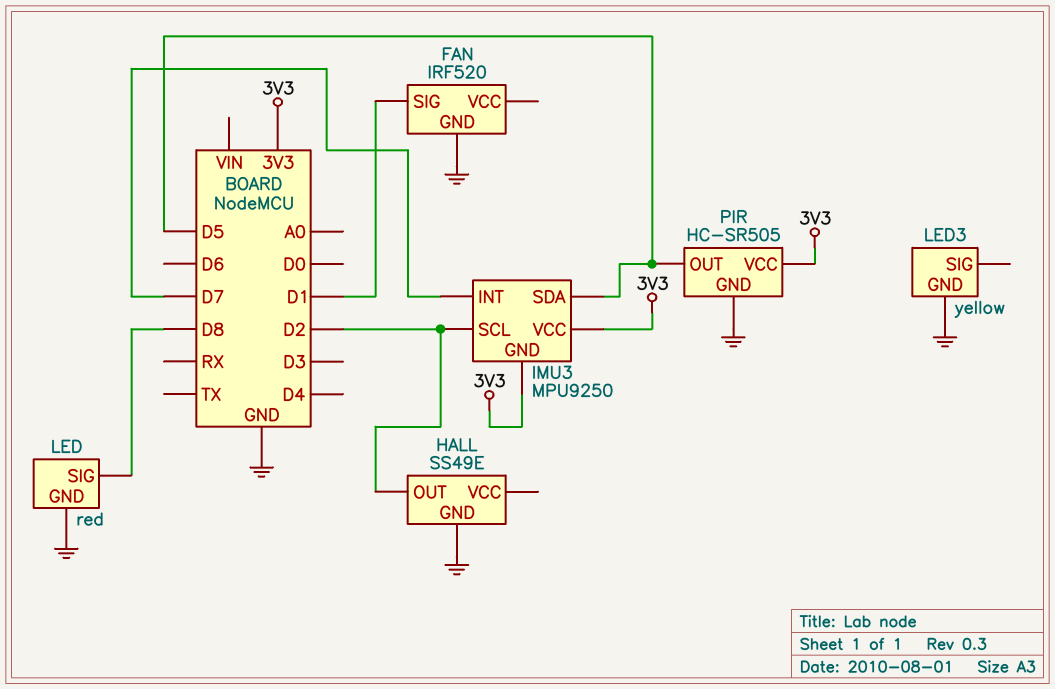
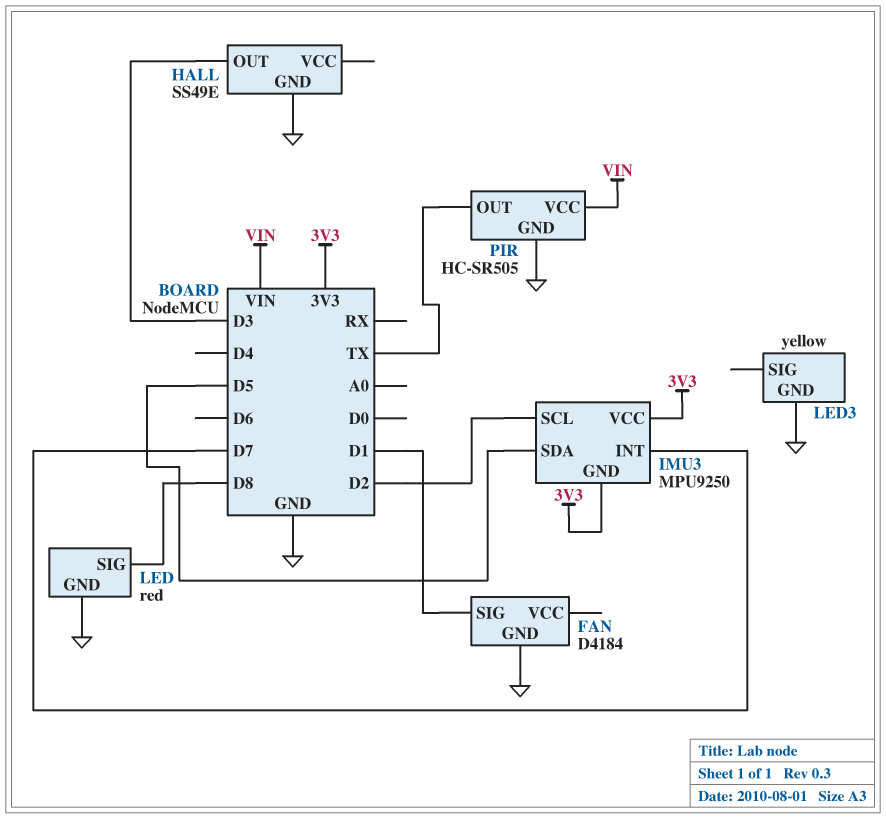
FAN: IRF520 -> D4184
HALL pin OUT: D2 -> D3
PIR pin OUT: D5 -> TX
PIR pin VCC: 3V3 -> VIN

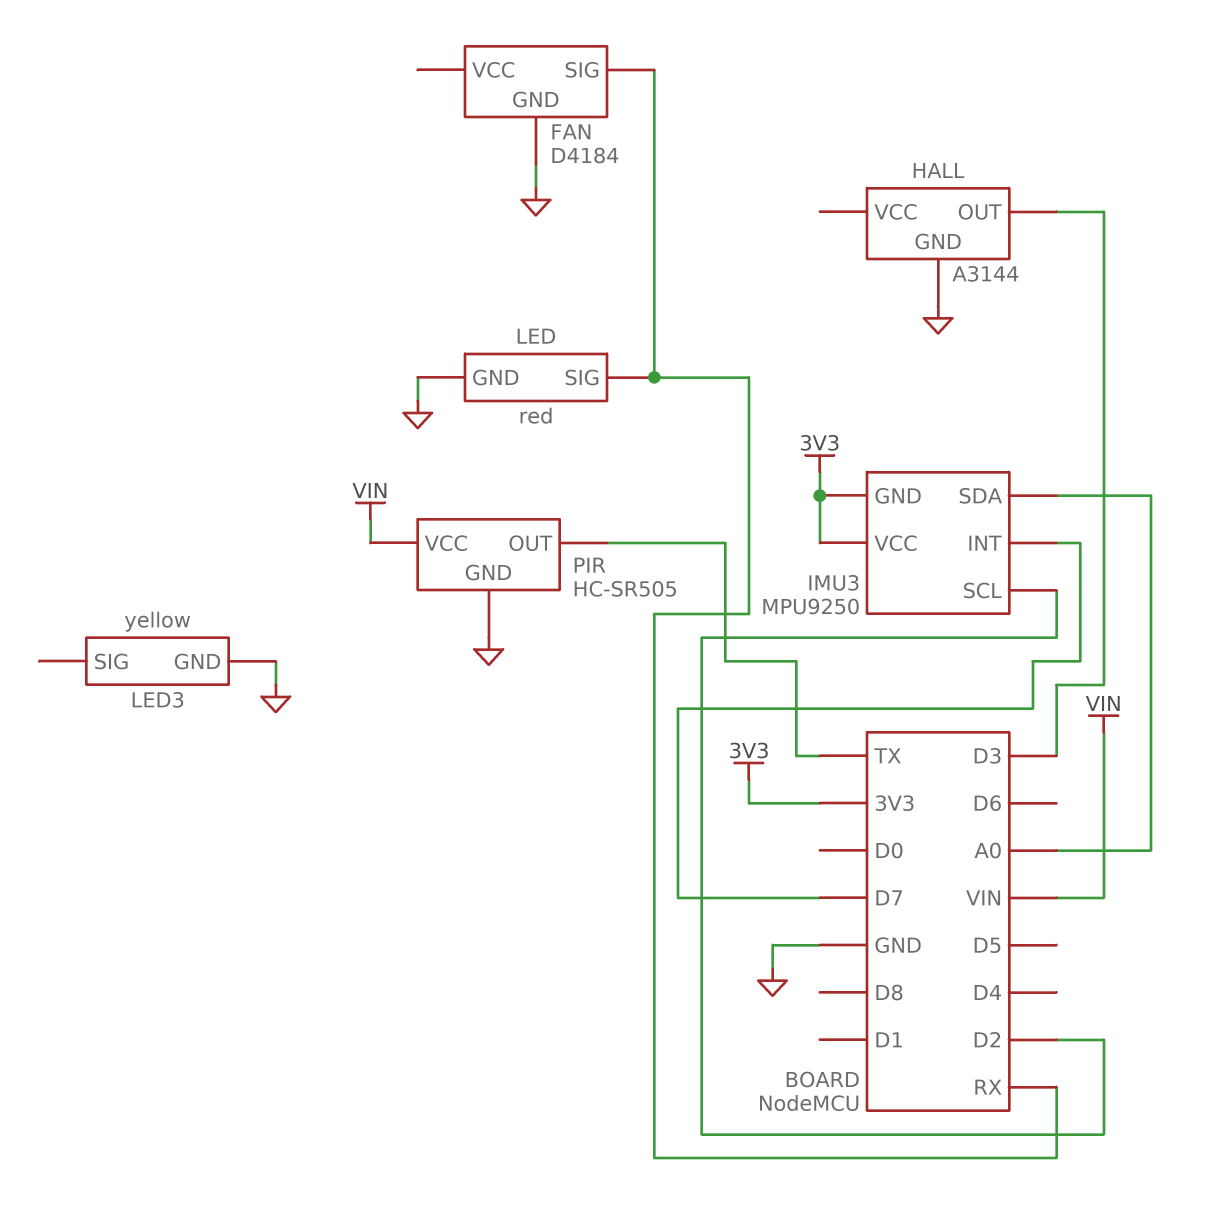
FAN pin SIG: D1 -> RX
HALL: SS49E -> A3144
IMU3 pin SDA: D5 -> A0
LED pin SIG: D8 -> RX

